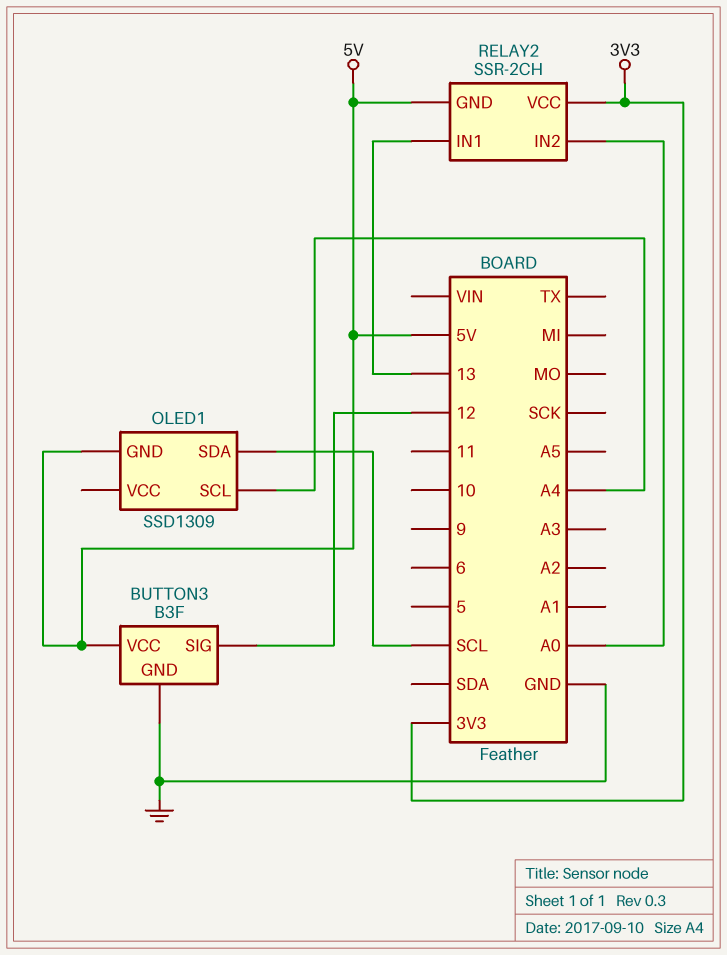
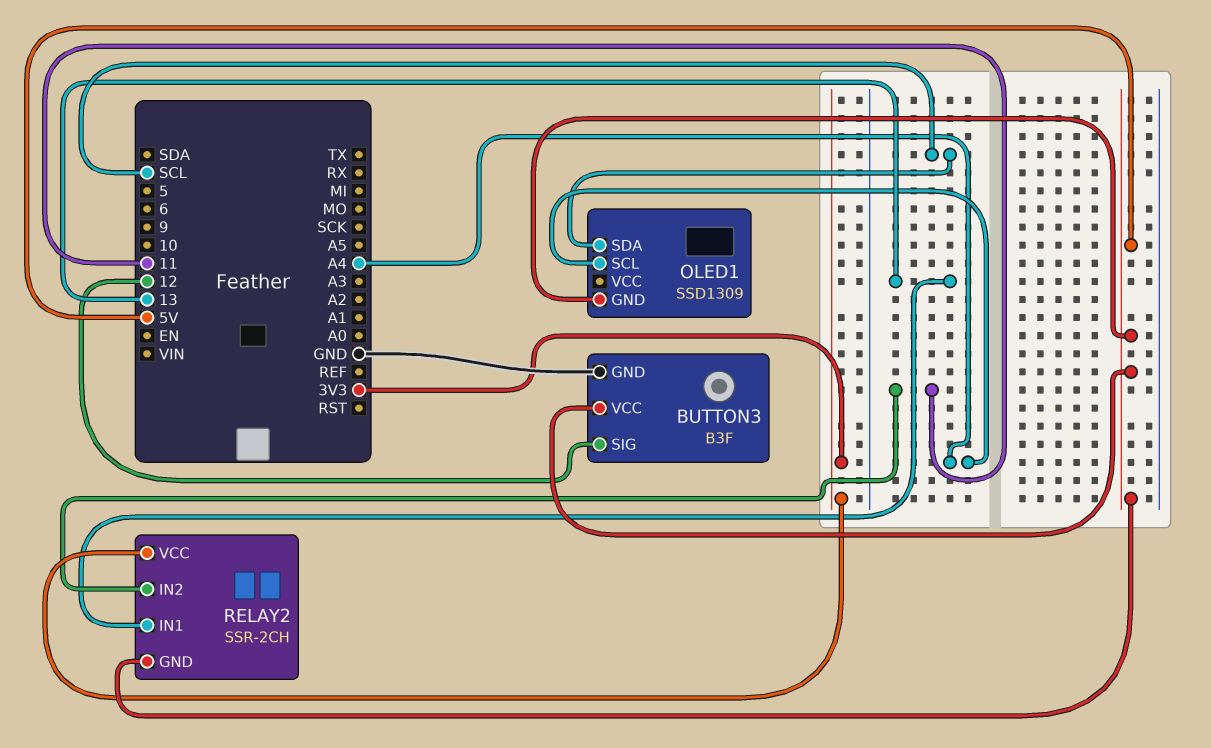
RELAY2 pin IN2: A0 -> 11

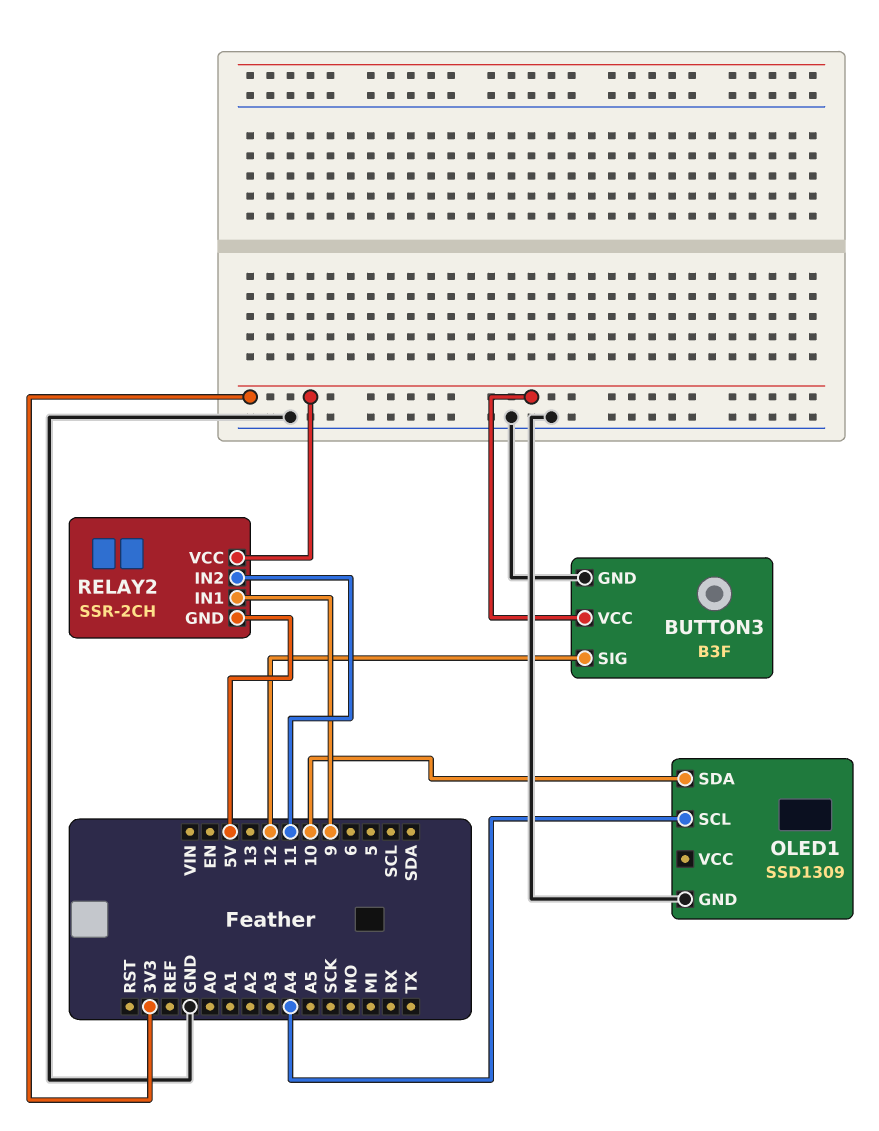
BUTTON3 pin VCC: 5V -> 3V3
OLED1 pin GND: 5V -> GND
OLED1 pin SDA: SCL -> 10
RELAY2 pin IN1: 13 -> 9

